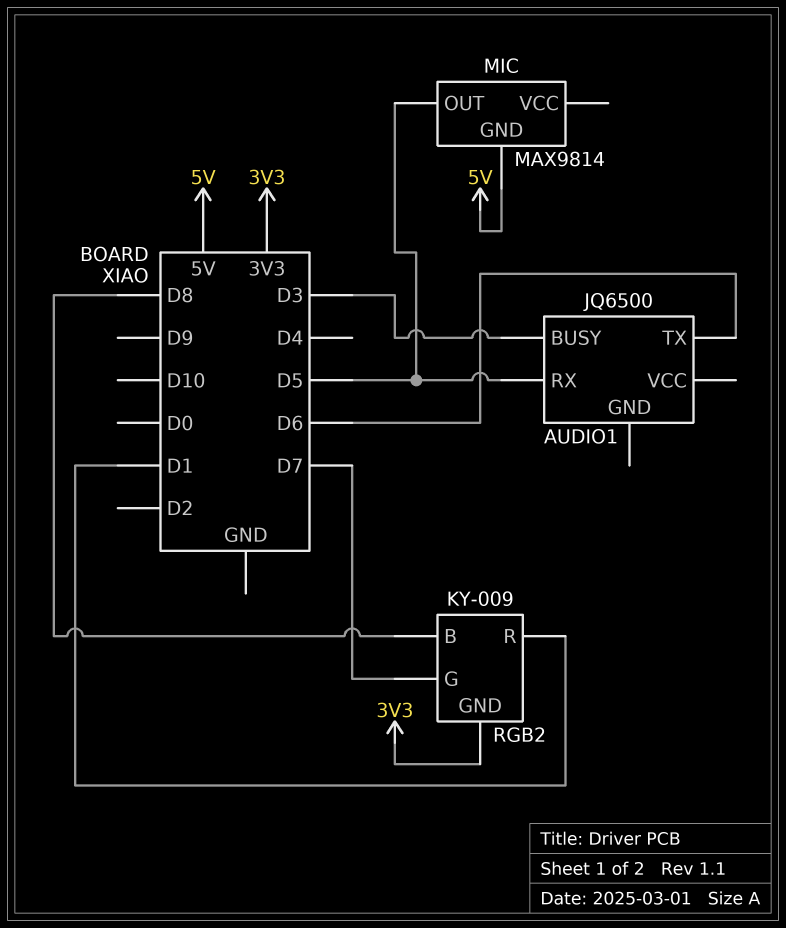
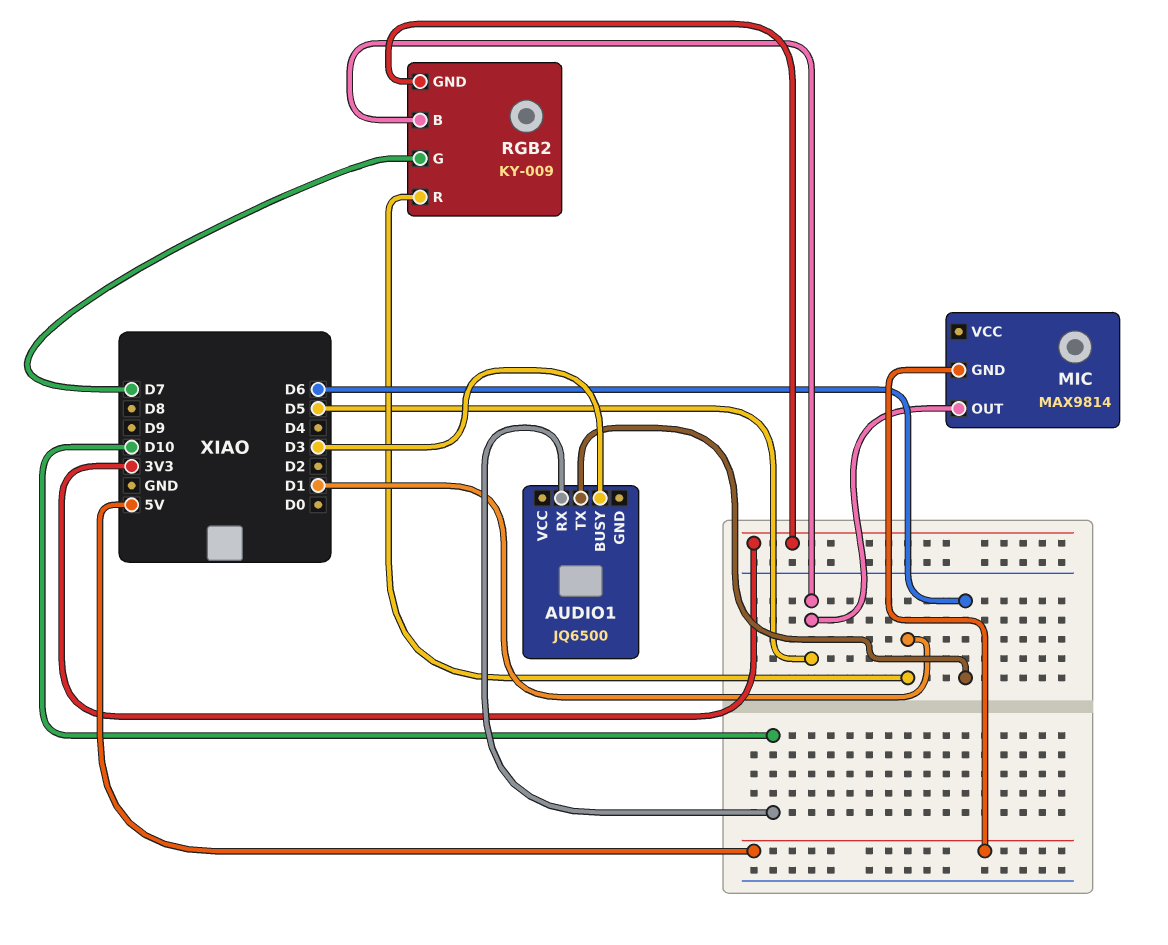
AUDIO1 pin RX: D5 -> D10
RGB2 pin B: D8 -> D5

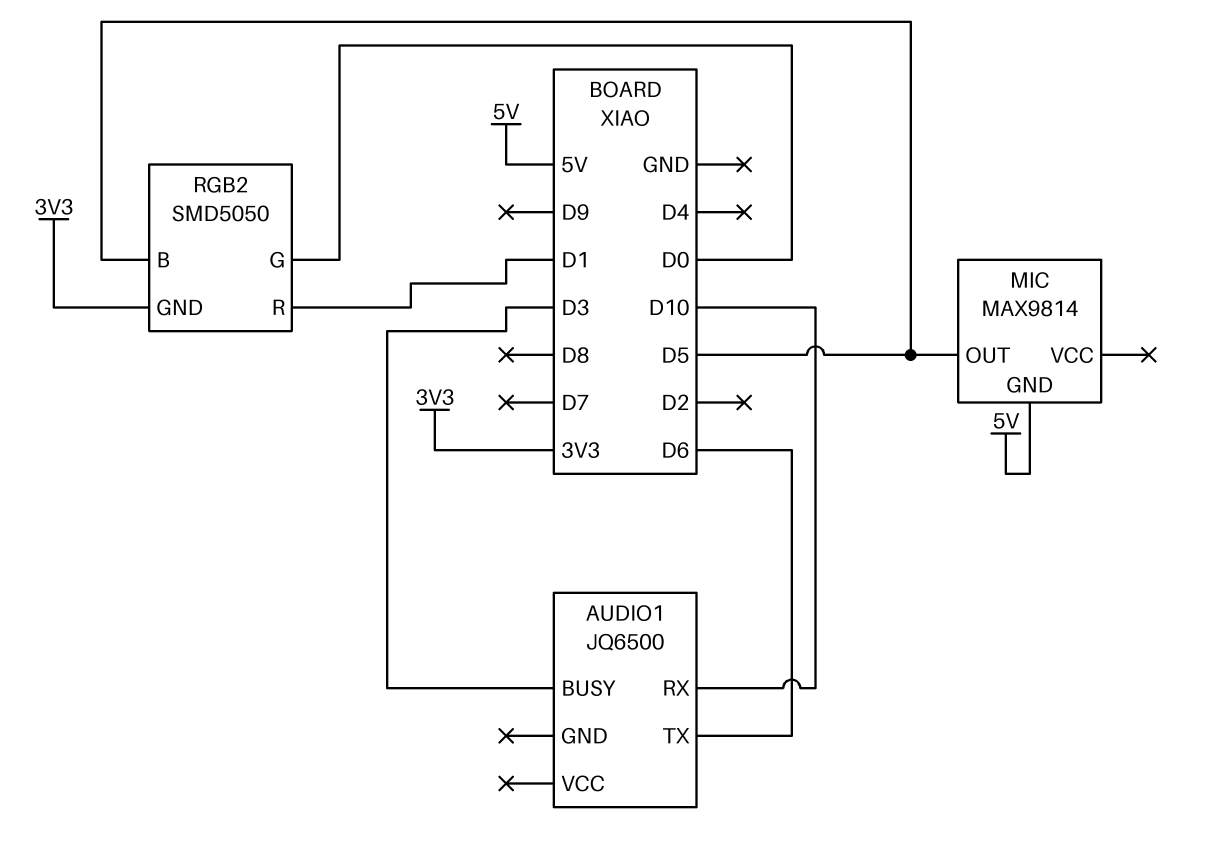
RGB2: KY-009 -> SMD5050
RGB2 pin G: D7 -> D0

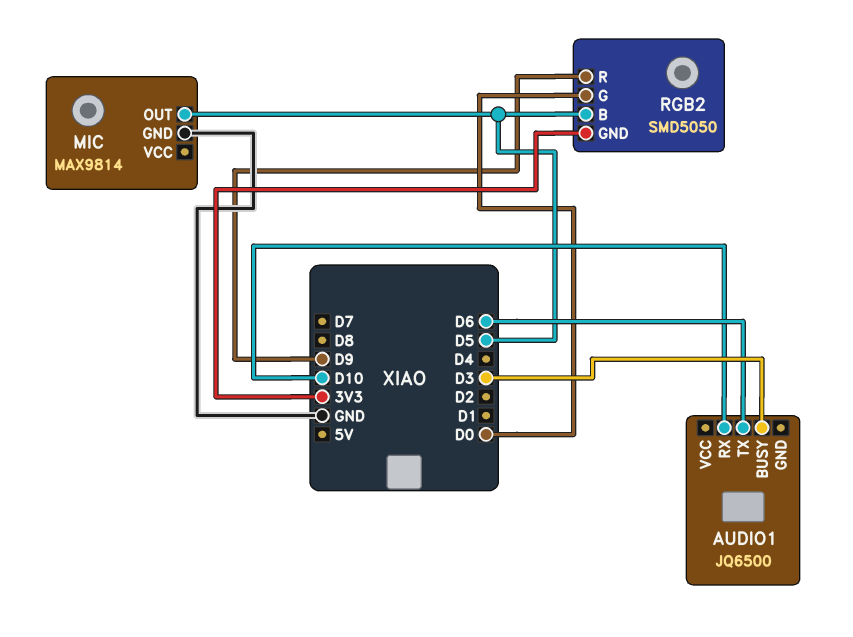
MIC pin GND: 5V -> GND
RGB2 pin R: D1 -> D9

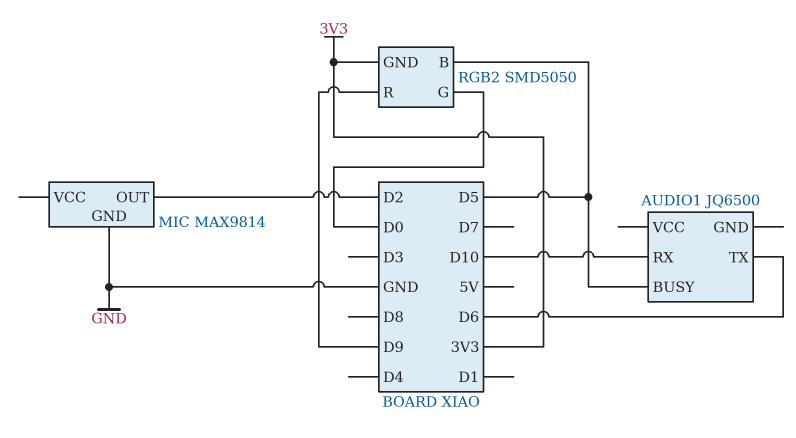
AUDIO1 pin BUSY: D3 -> D5
MIC pin OUT: D5 -> D2

